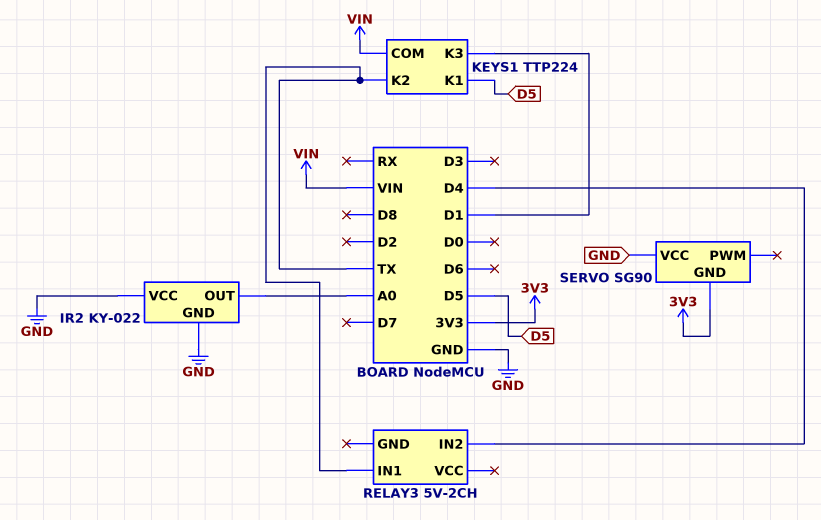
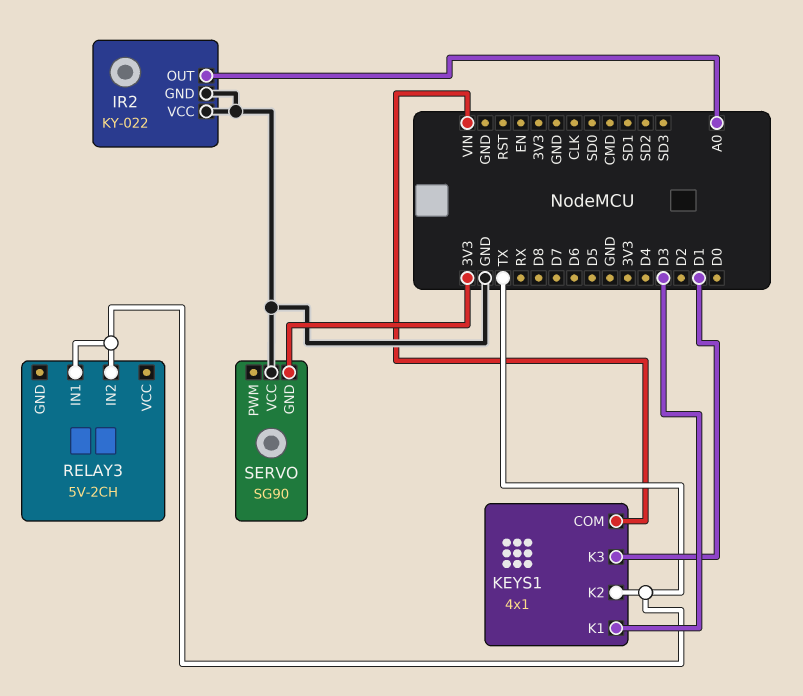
KEYS1: TTP224 -> 4x1
KEYS1 pin K1: D5 -> D3
RELAY3 pin IN2: D4 -> TX

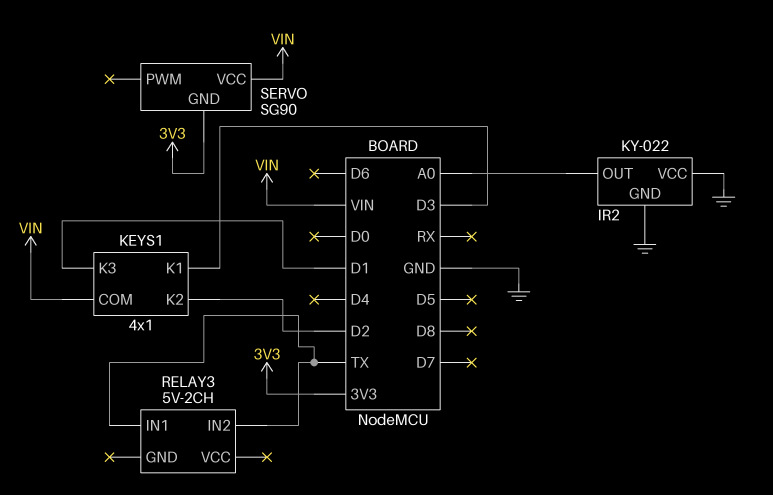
KEYS1 pin K2: TX -> D2
SERVO pin VCC: GND -> VIN

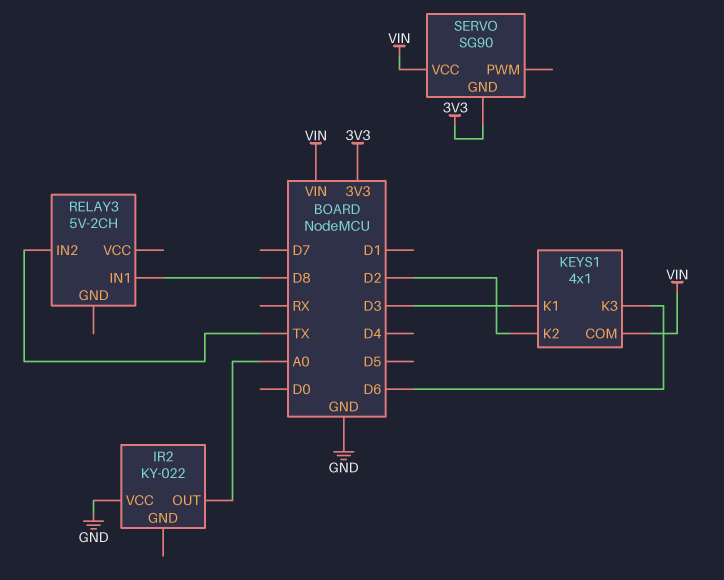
IR2 pin GND: GND -> none
KEYS1 pin K3: D1 -> D6
RELAY3 pin IN1: TX -> D8

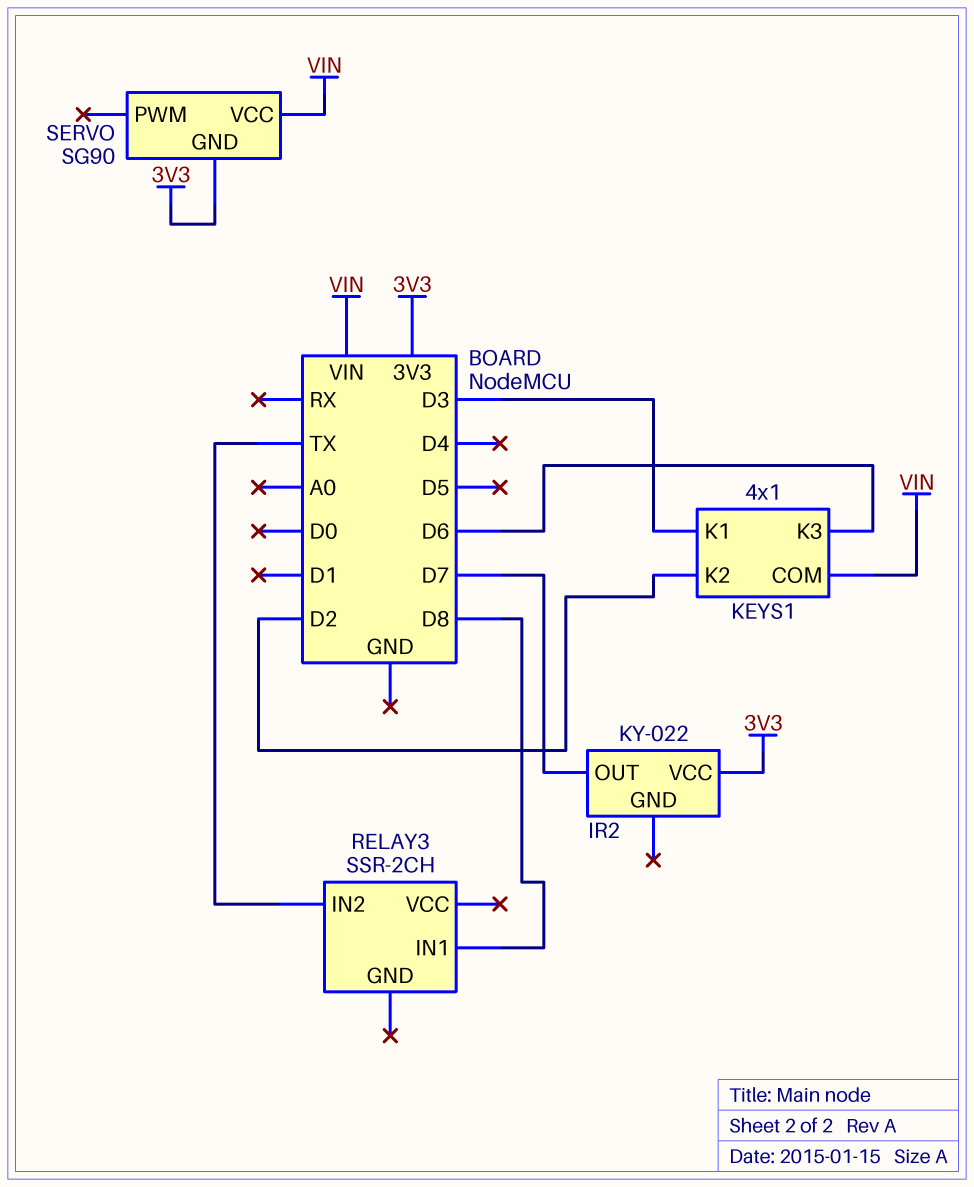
IR2 pin OUT: A0 -> D7
IR2 pin VCC: GND -> 3V3
RELAY3: 5V-2CH -> SSR-2CH

